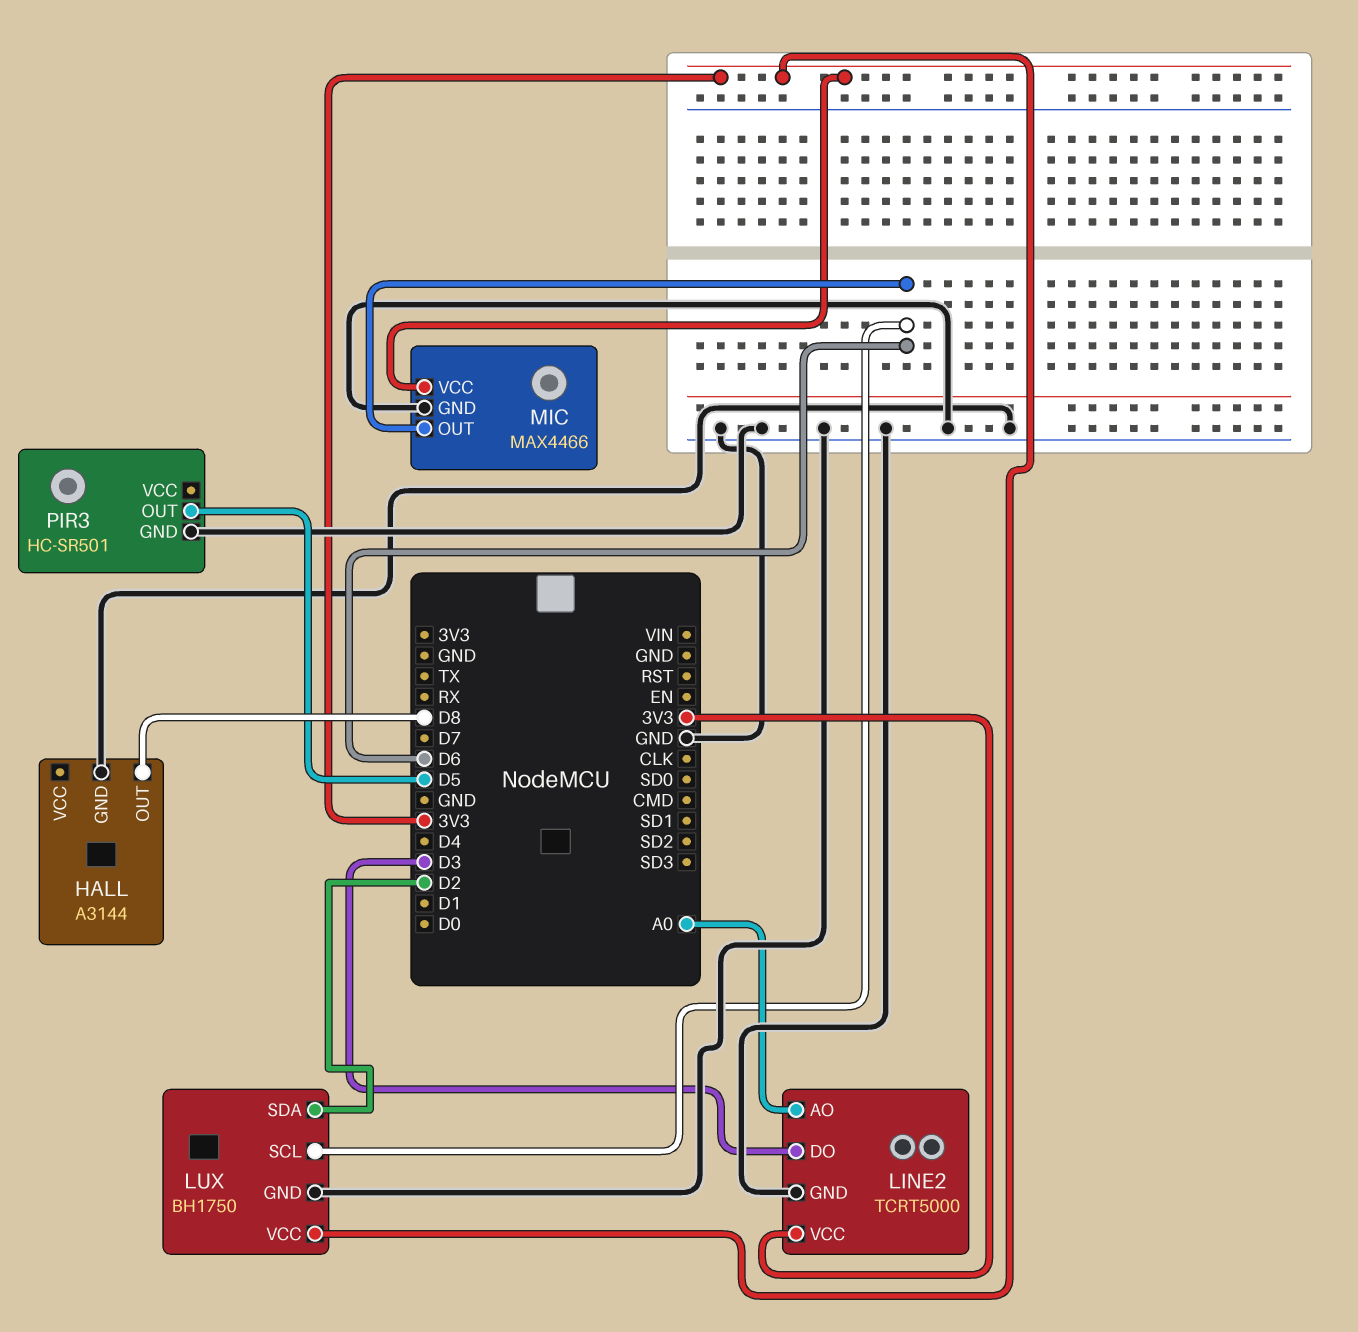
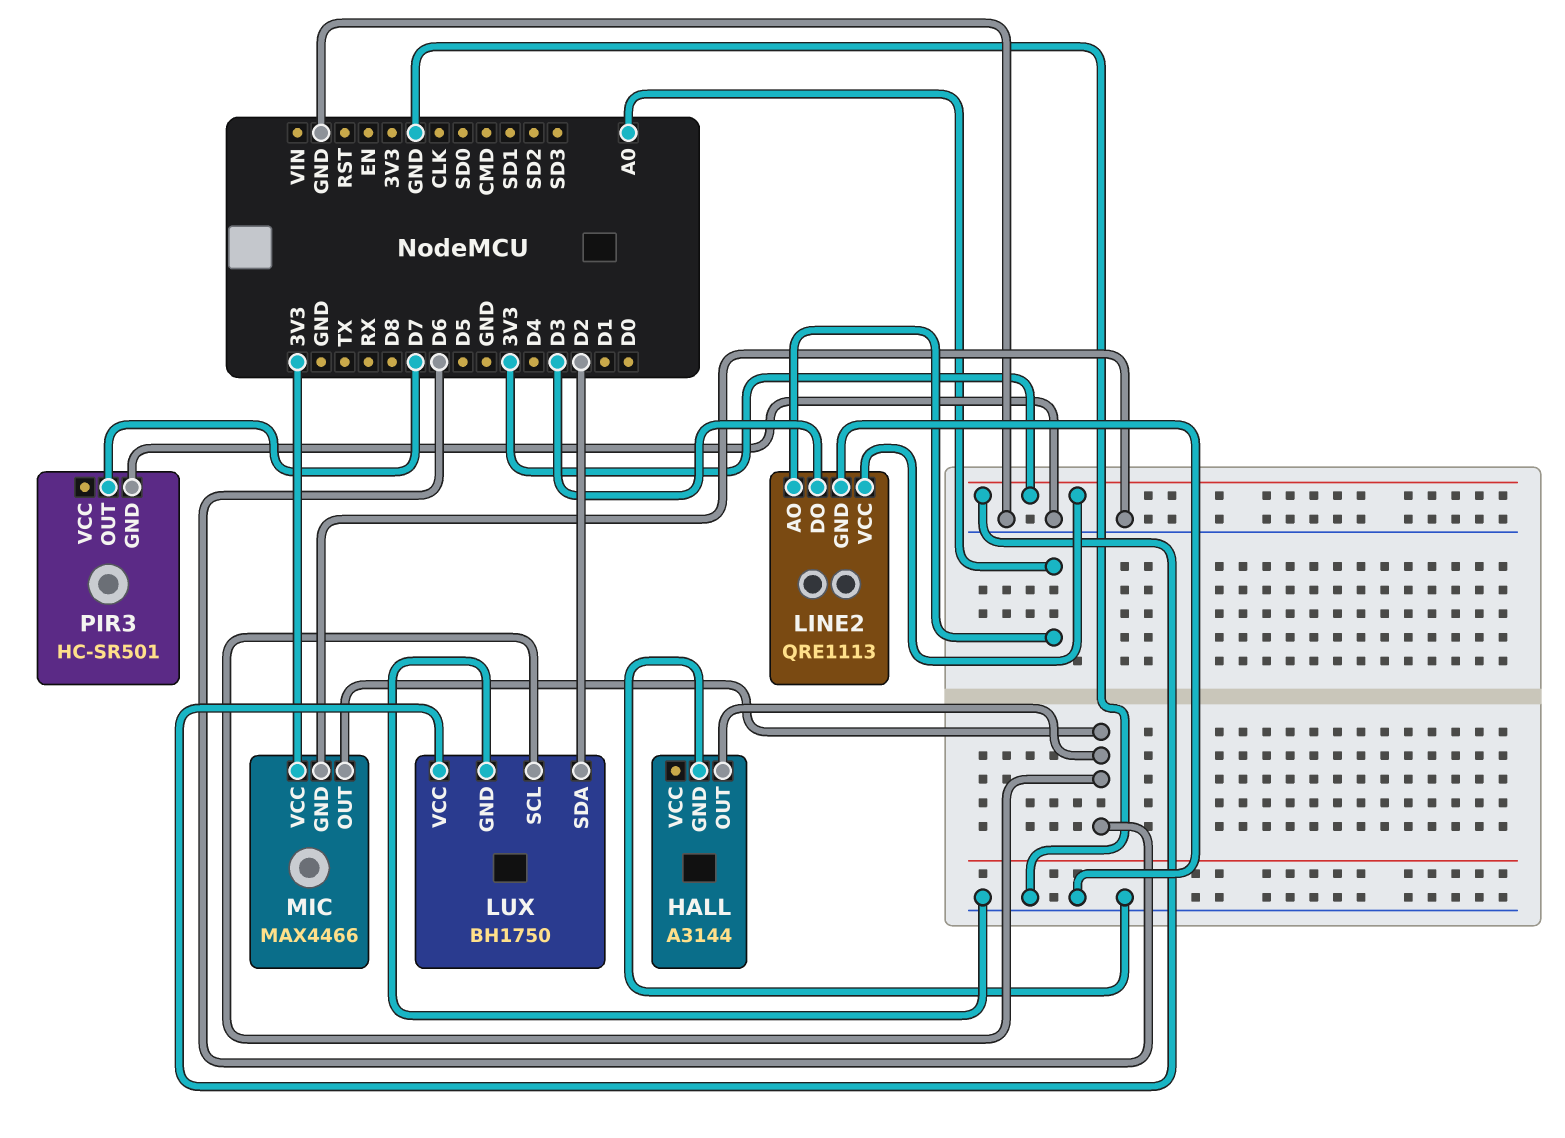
HALL pin OUT: D8 -> D6
LINE2: TCRT5000 -> QRE1113
PIR3 pin OUT: D5 -> D7

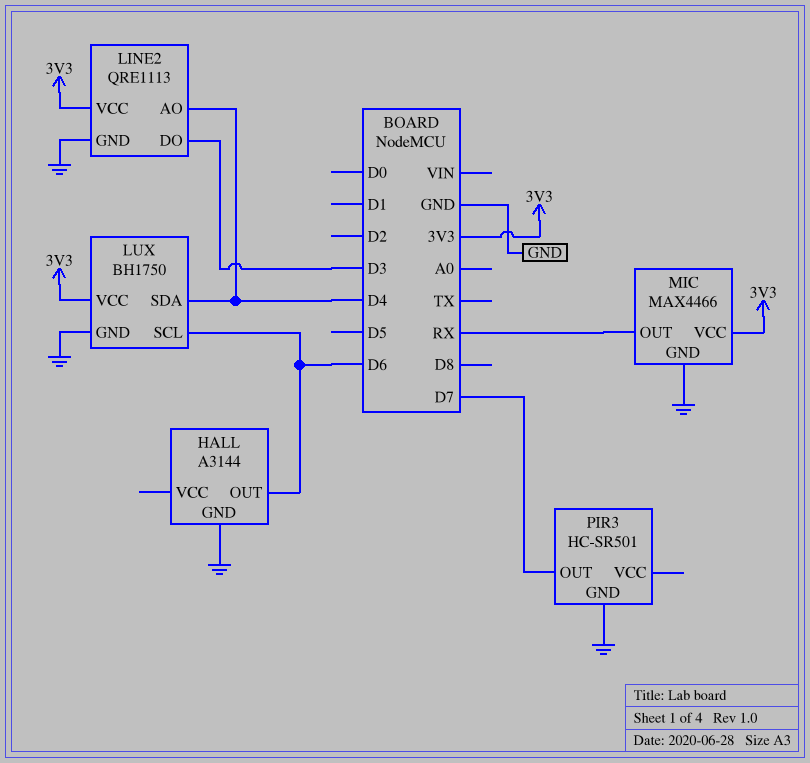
LINE2 pin AO: A0 -> D4
LUX pin SDA: D2 -> D4
MIC pin OUT: D6 -> RX

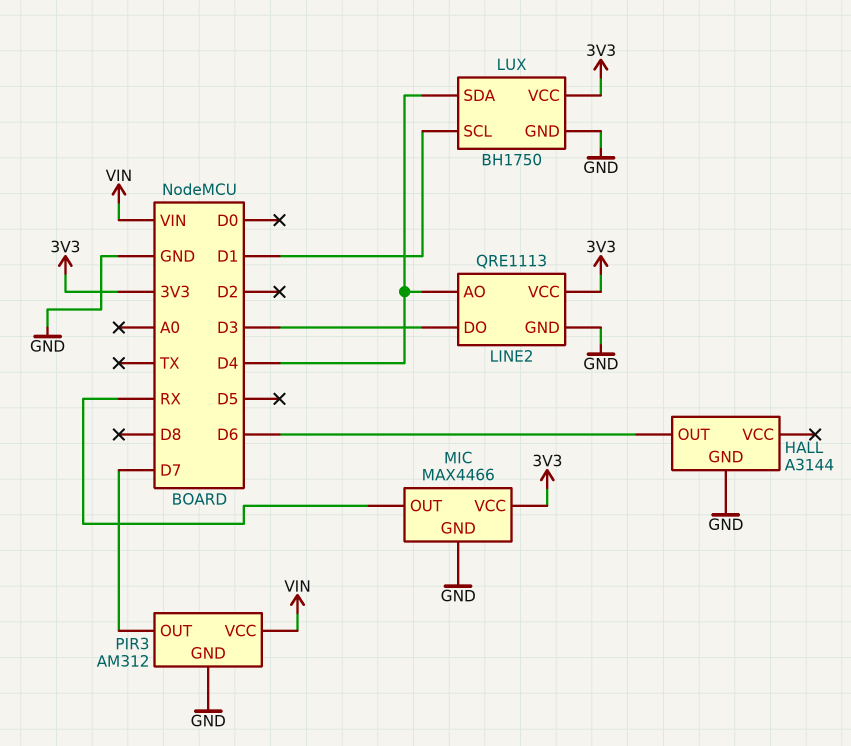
LUX pin SCL: D6 -> D1
PIR3: HC-SR501 -> AM312
PIR3 pin VCC: none -> VIN

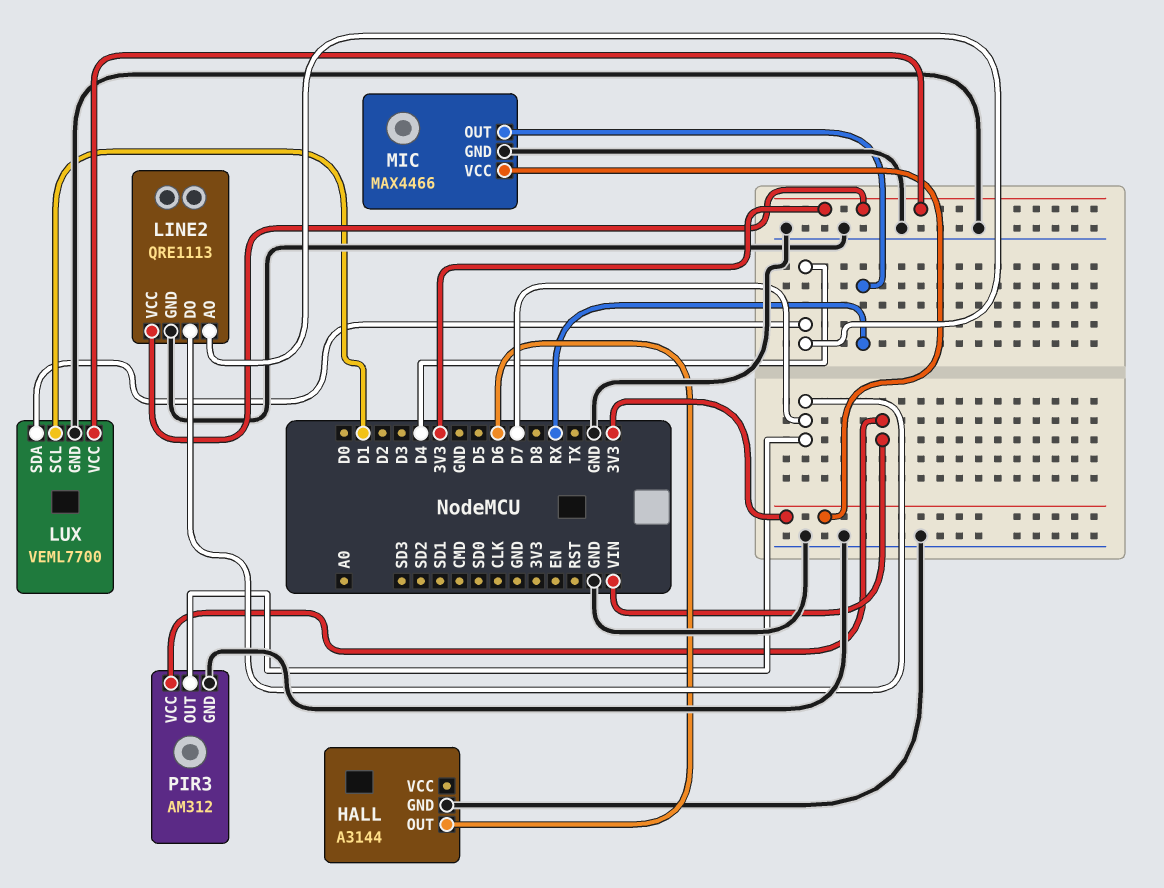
LINE2 pin DO: D3 -> D7
LUX: BH1750 -> VEML7700

